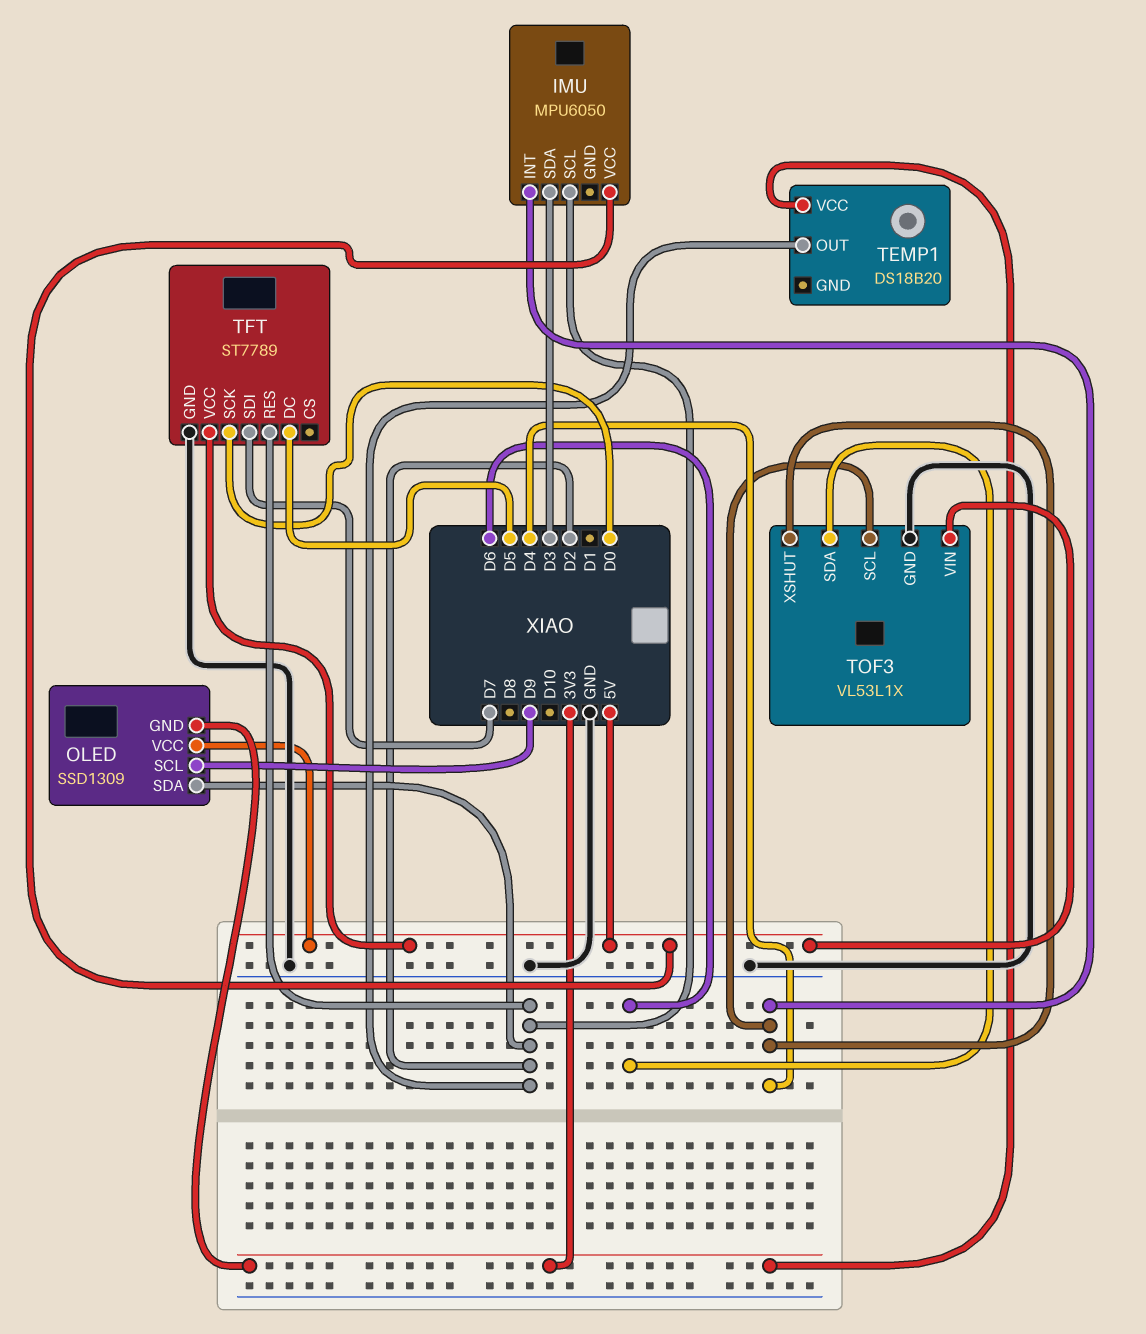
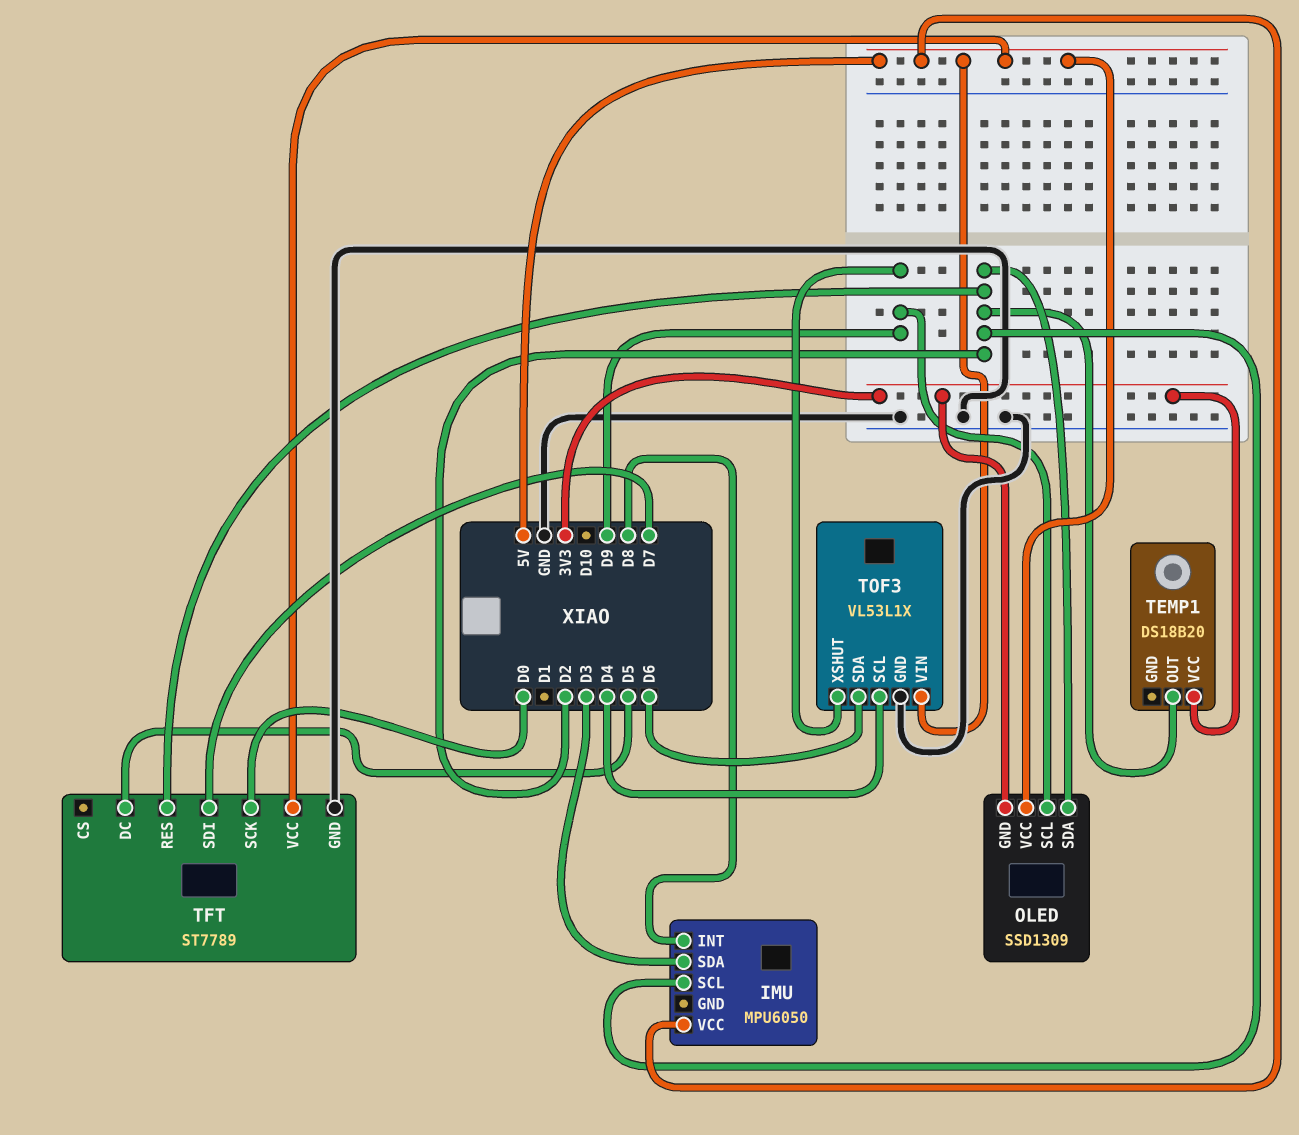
IMU pin INT: D4 -> D8
TOF3 pin XSHUT: D4 -> D9

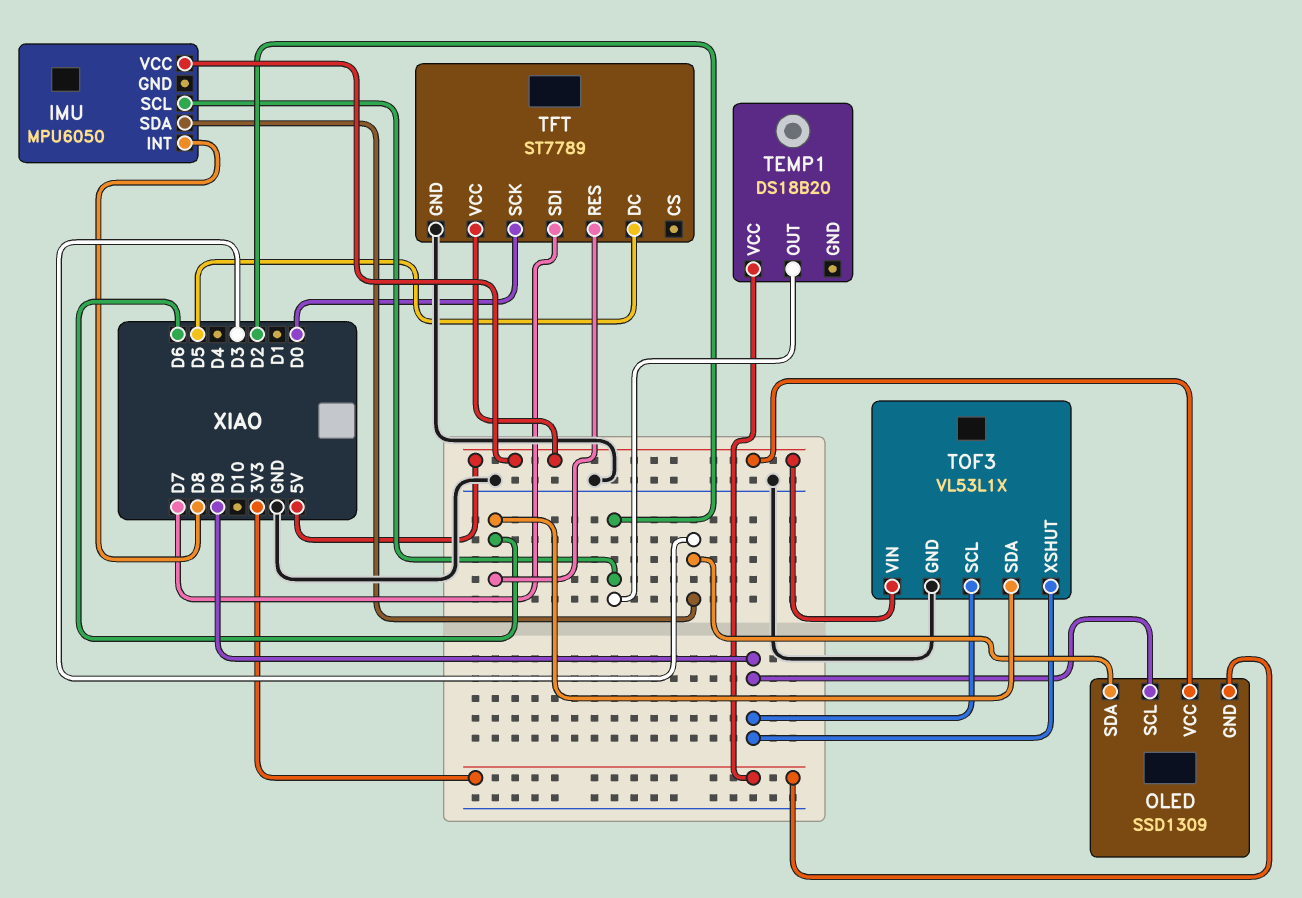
OLED pin SDA: D2 -> D3
TFT pin RES: D2 -> D6
TOF3 pin SCL: D4 -> D9

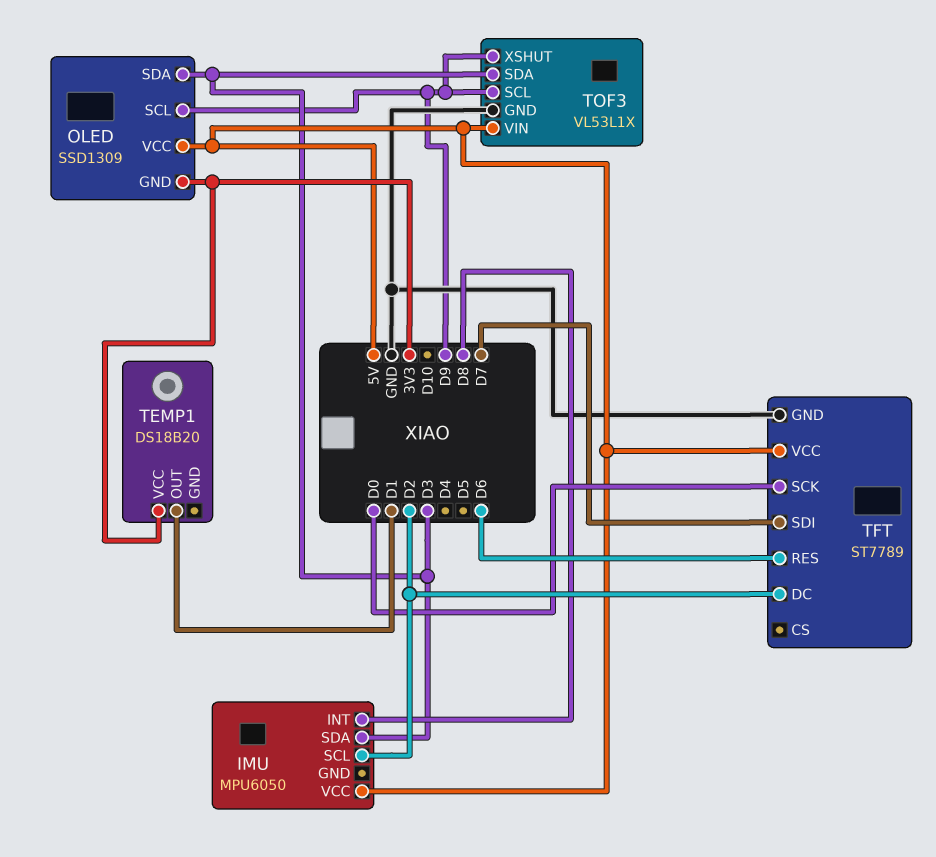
TEMP1 pin OUT: D2 -> D1
TFT pin DC: D5 -> D2
TOF3 pin SDA: D6 -> D3

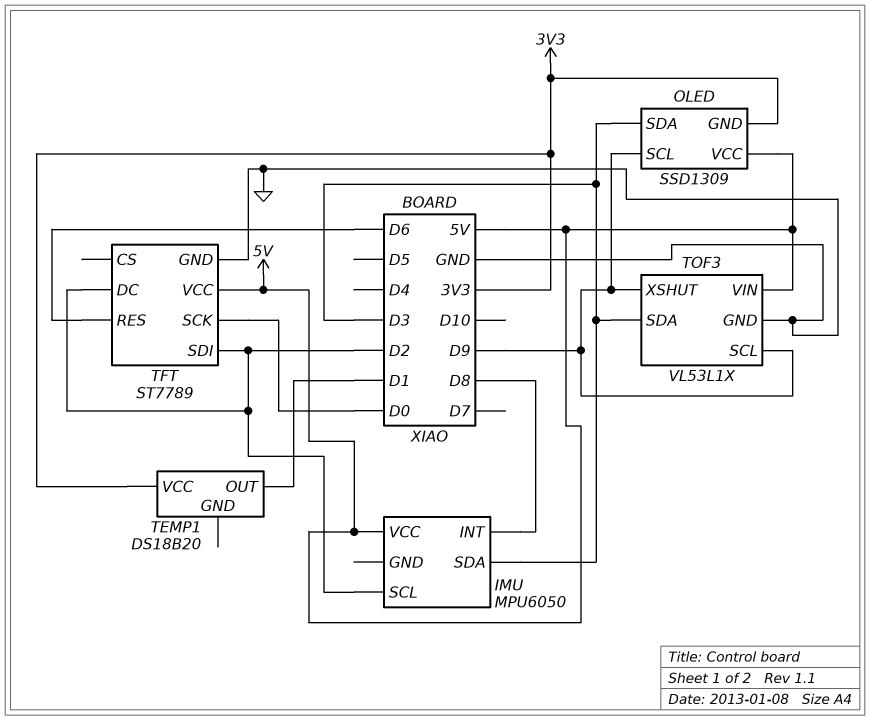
TFT pin SDI: D7 -> D2

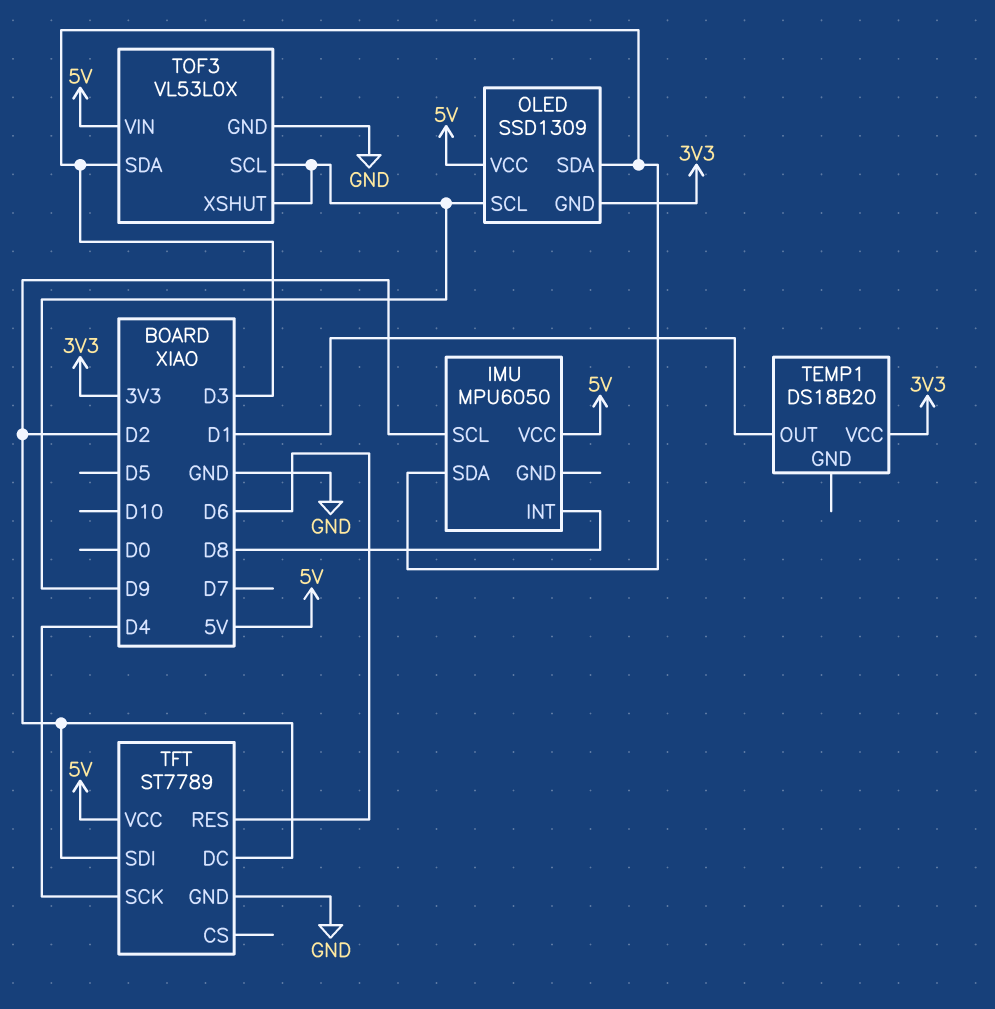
TFT pin SCK: D0 -> D4
TOF3: VL53L1X -> VL53L0X

